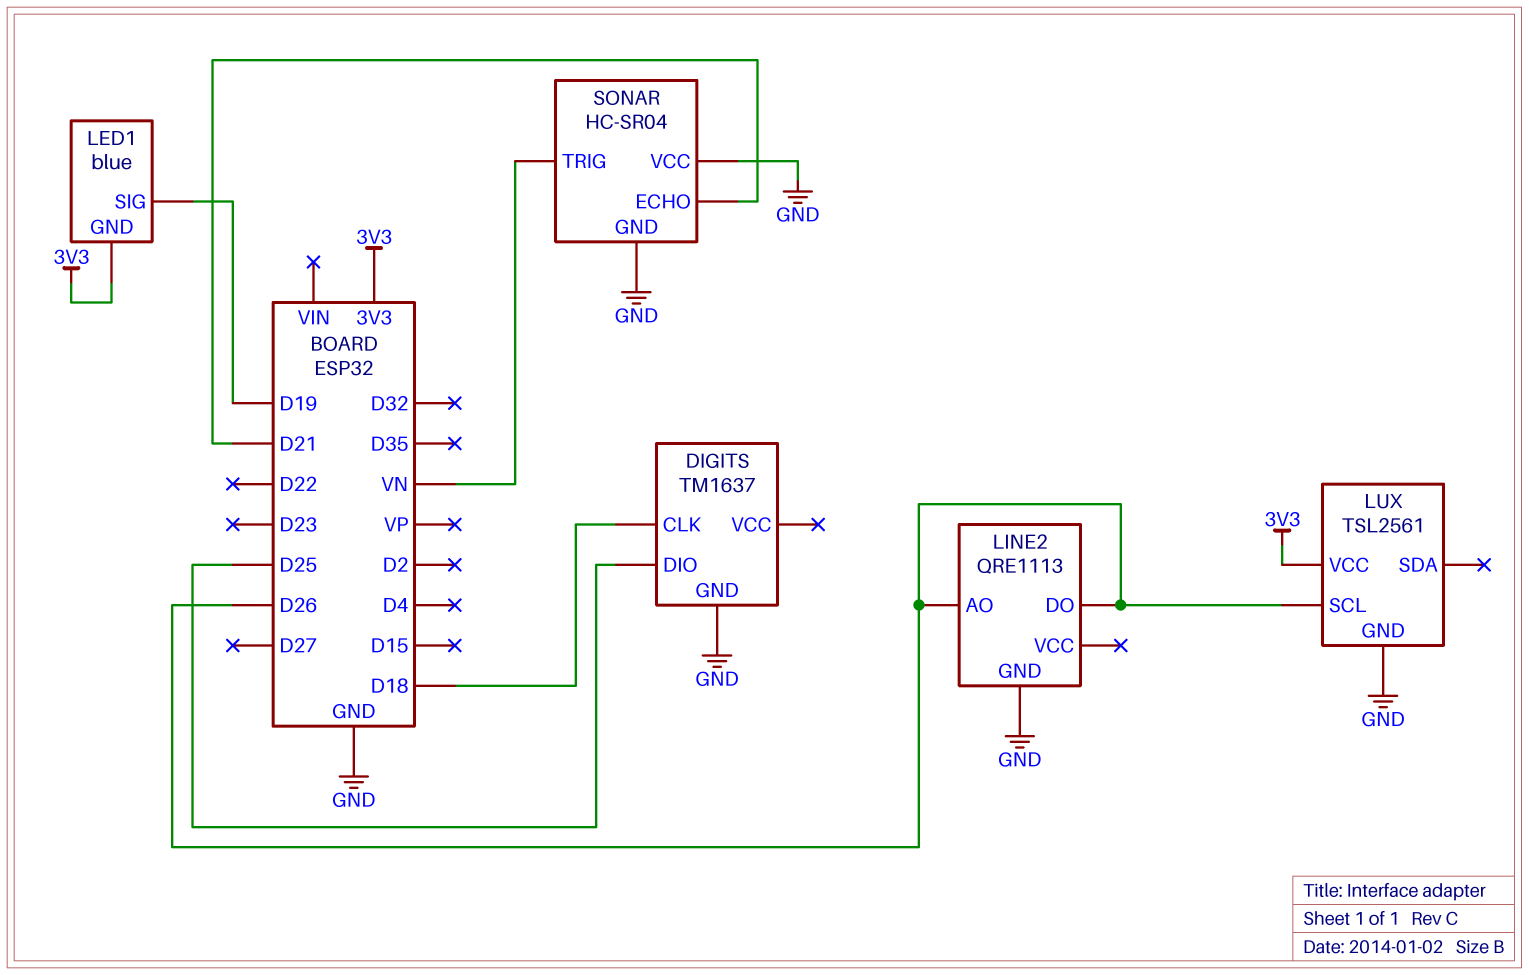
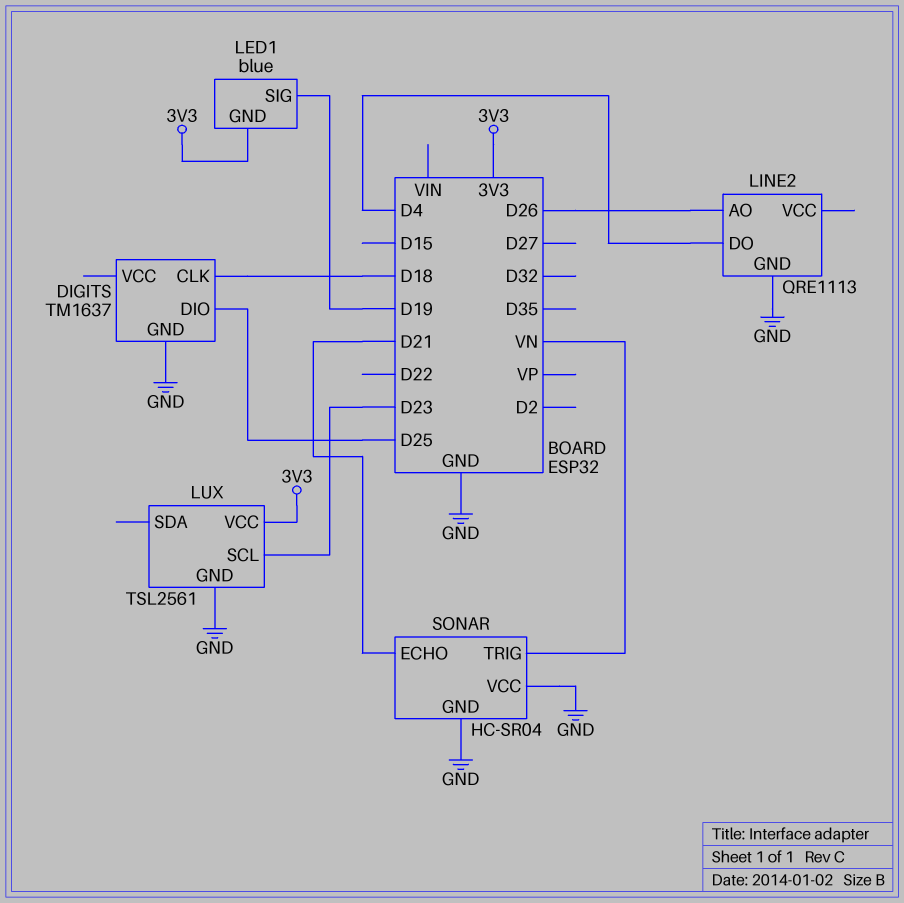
LINE2 pin DO: D26 -> D4
LUX pin SCL: D26 -> D23

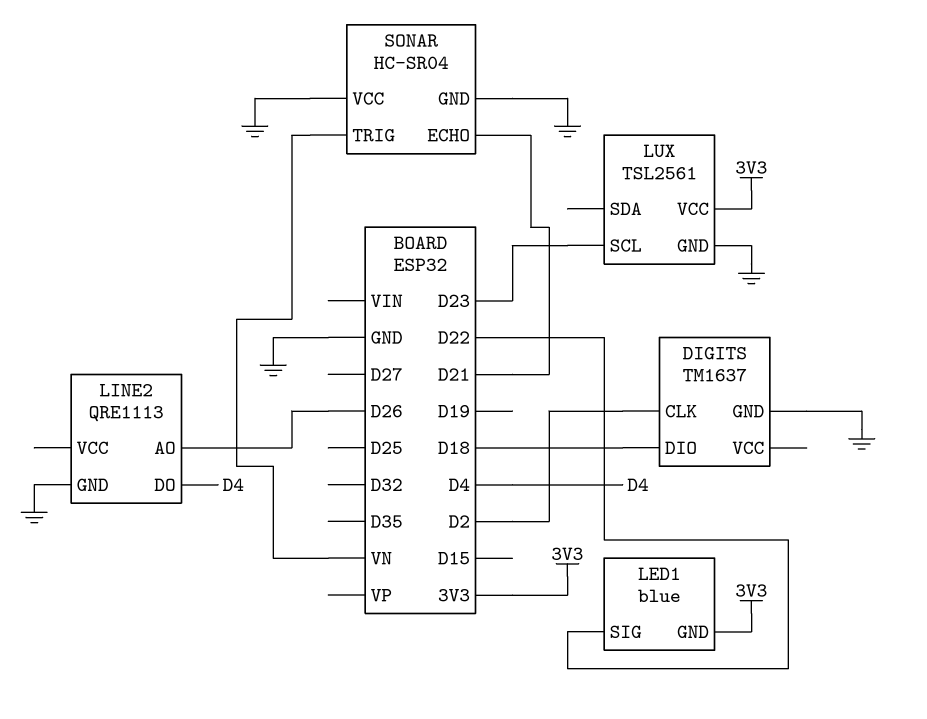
DIGITS pin CLK: D18 -> D2
DIGITS pin DIO: D25 -> D18
LED1 pin SIG: D19 -> D22

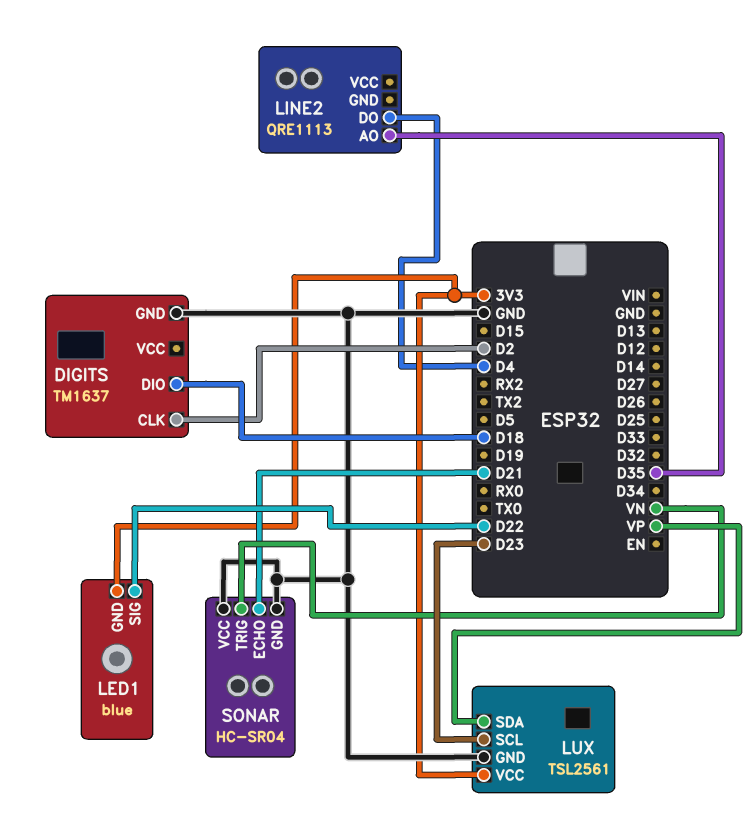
LINE2 pin AO: D26 -> D35
LINE2 pin GND: GND -> none
LUX pin SDA: none -> VP

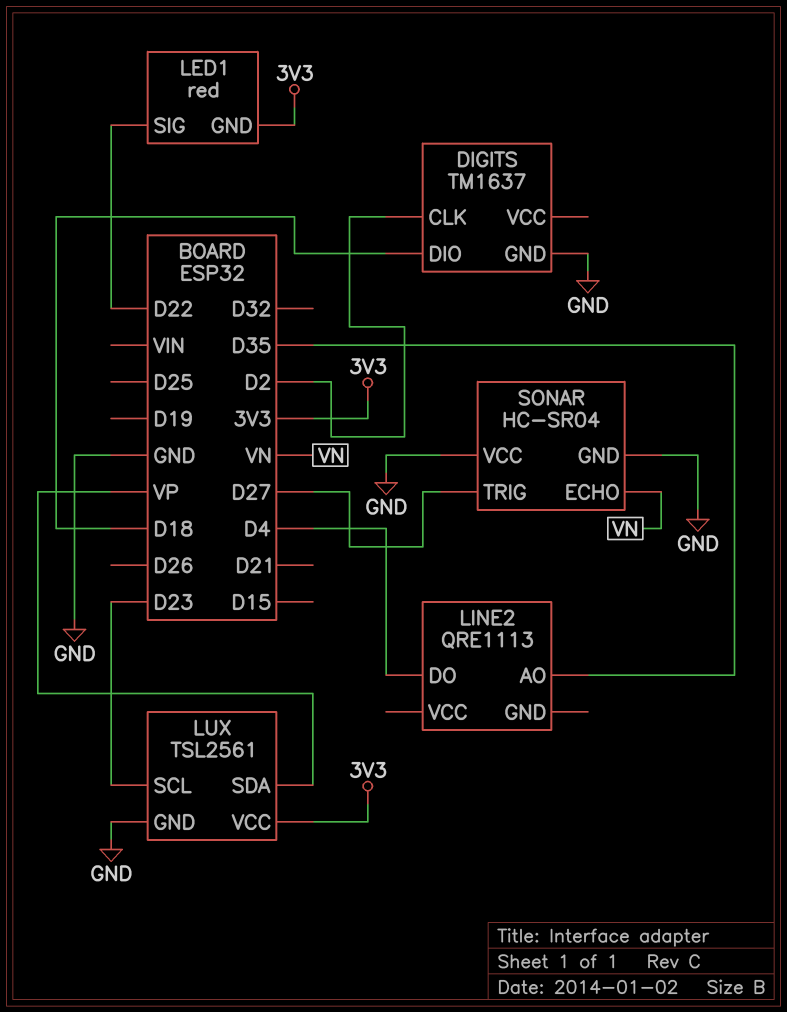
LED1: blue -> red
SONAR pin ECHO: D21 -> VN
SONAR pin TRIG: VN -> D27

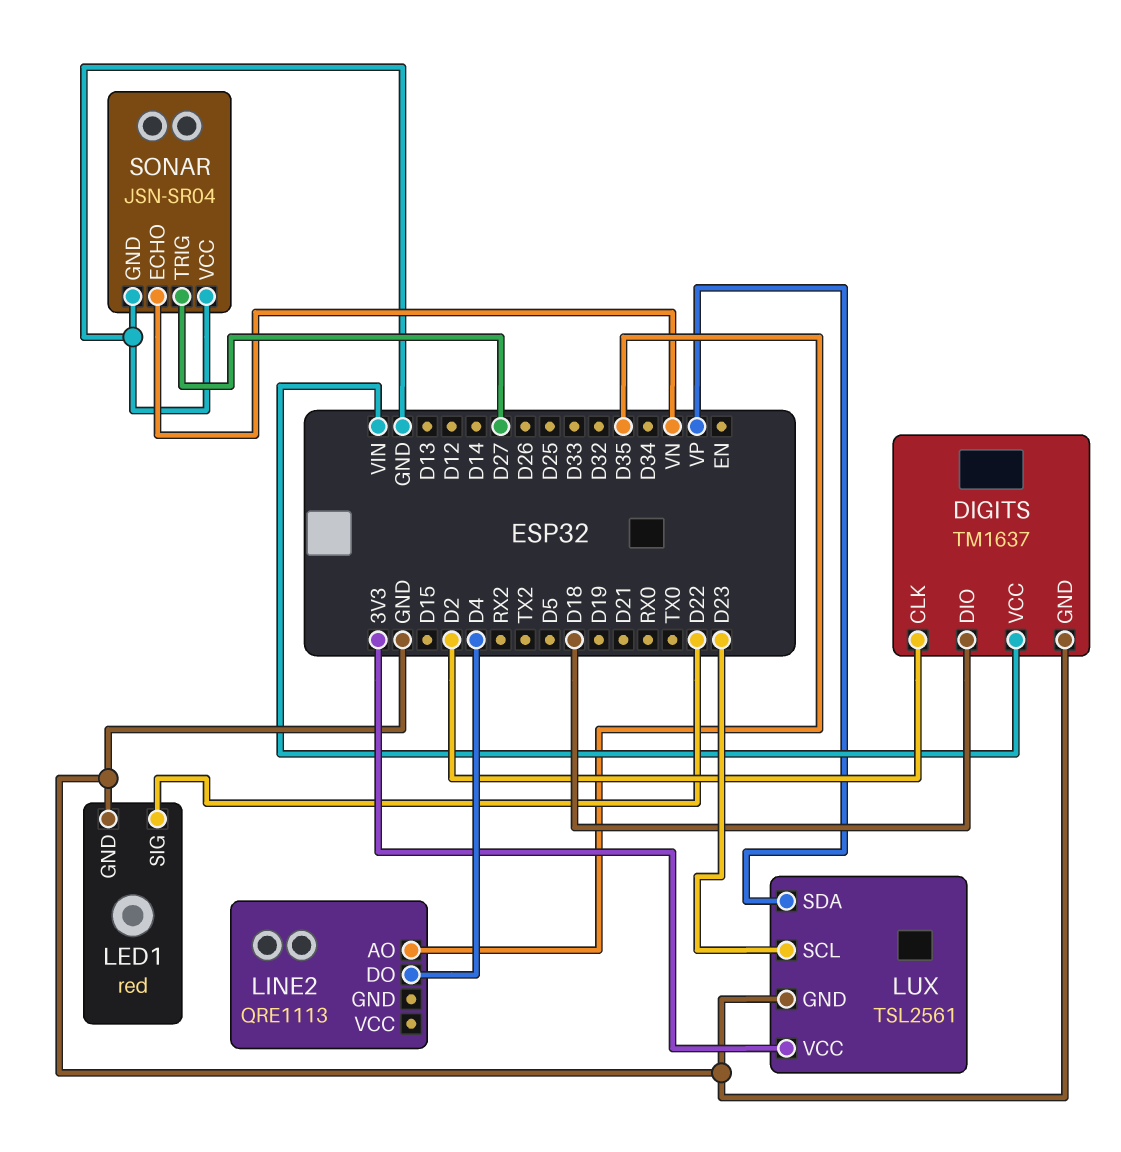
DIGITS pin VCC: none -> VIN
LED1 pin GND: 3V3 -> GND
SONAR: HC-SR04 -> JSN-SR04

